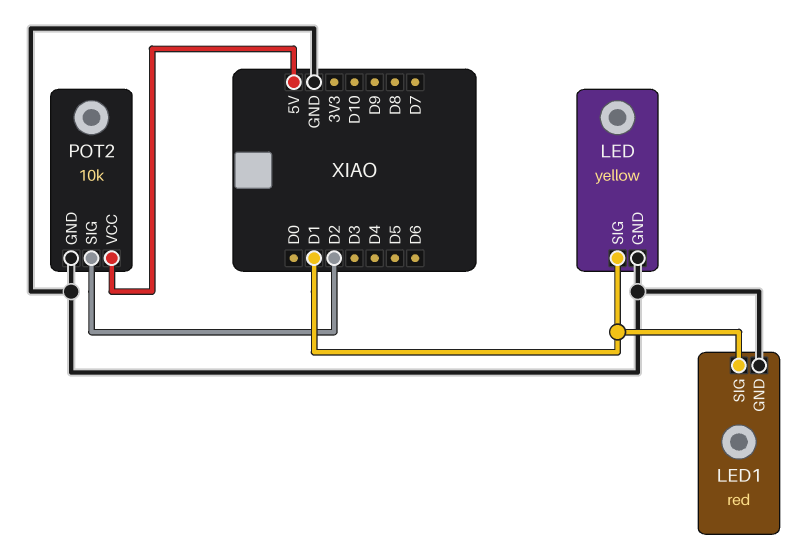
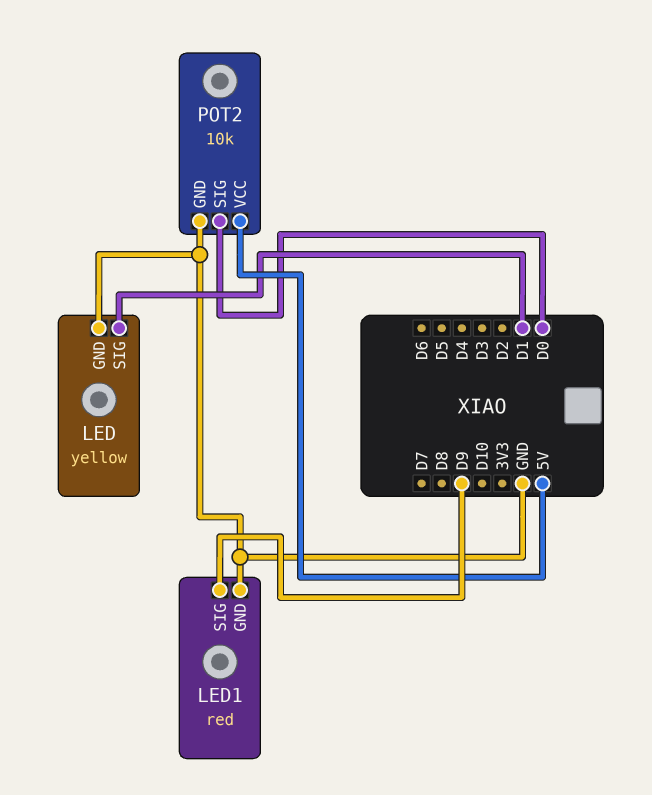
LED1 pin SIG: D1 -> D9
POT2 pin SIG: D2 -> D0

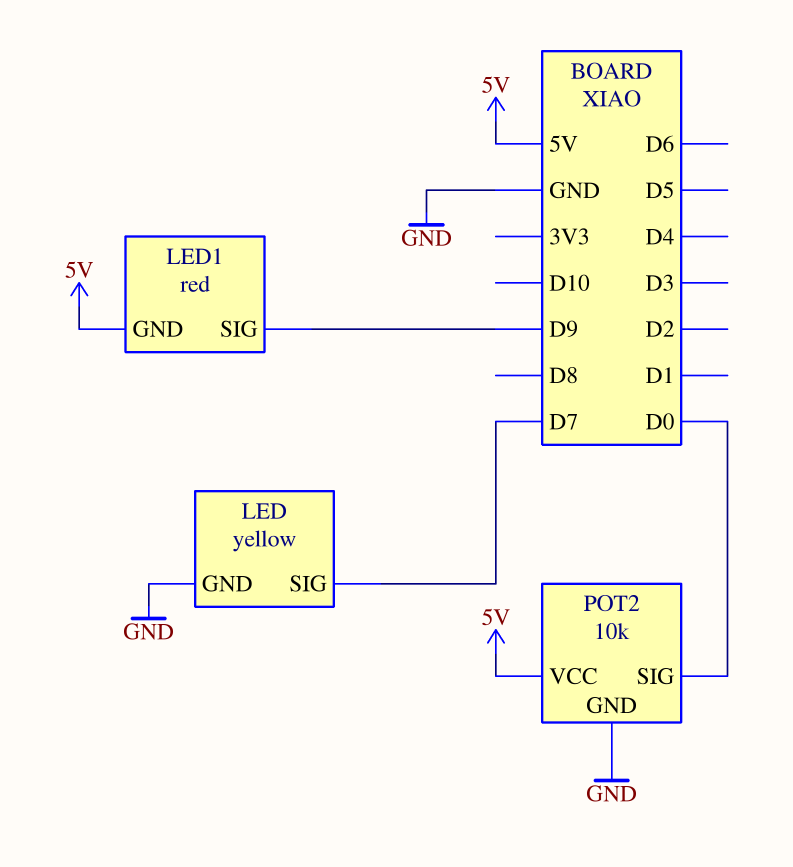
LED pin SIG: D1 -> D7
LED1 pin GND: GND -> 5V

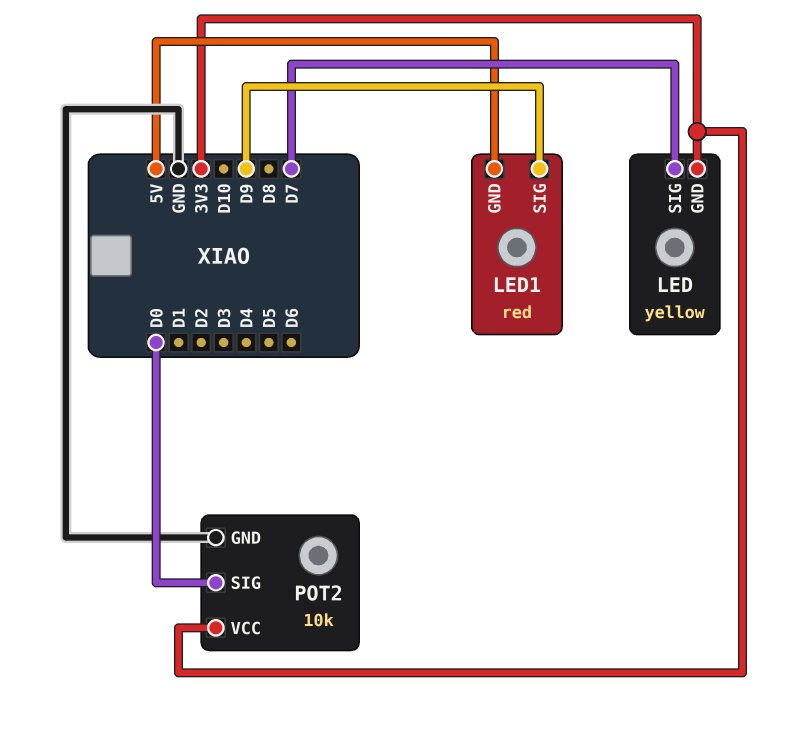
LED pin GND: GND -> 3V3
POT2 pin VCC: 5V -> 3V3

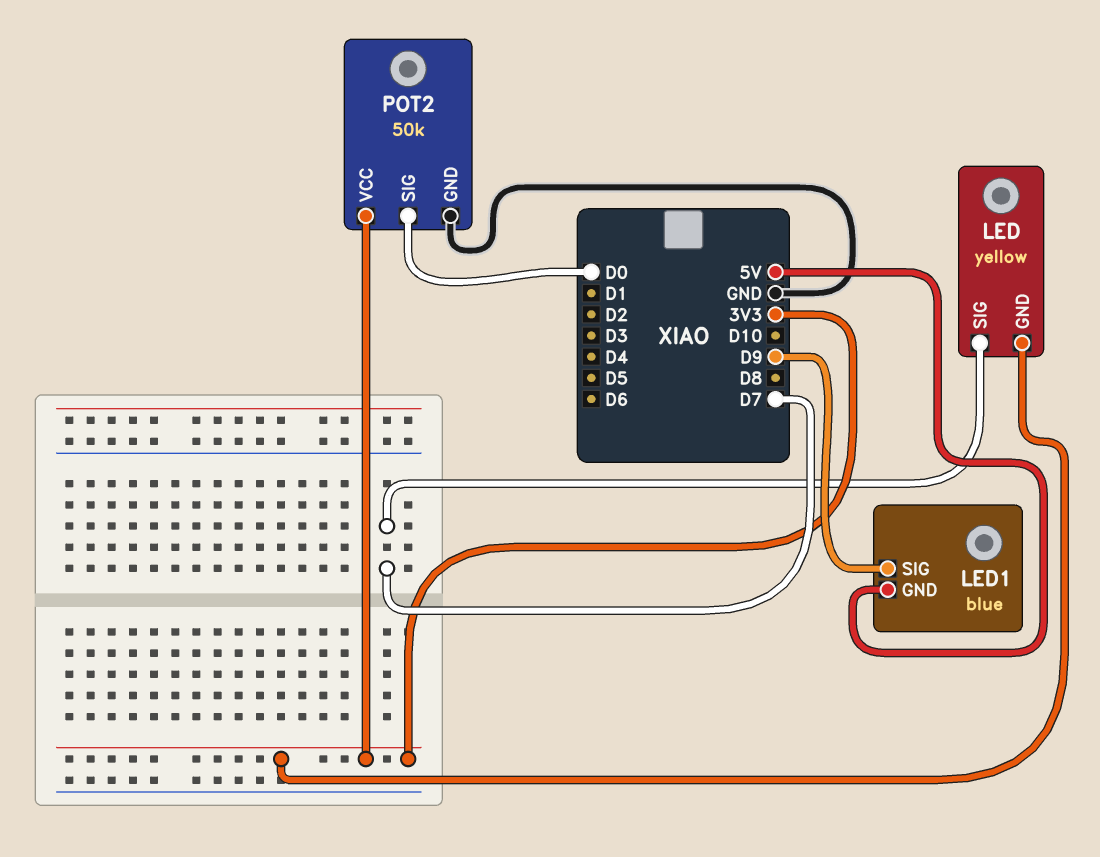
LED1: red -> blue
POT2: 10k -> 50k

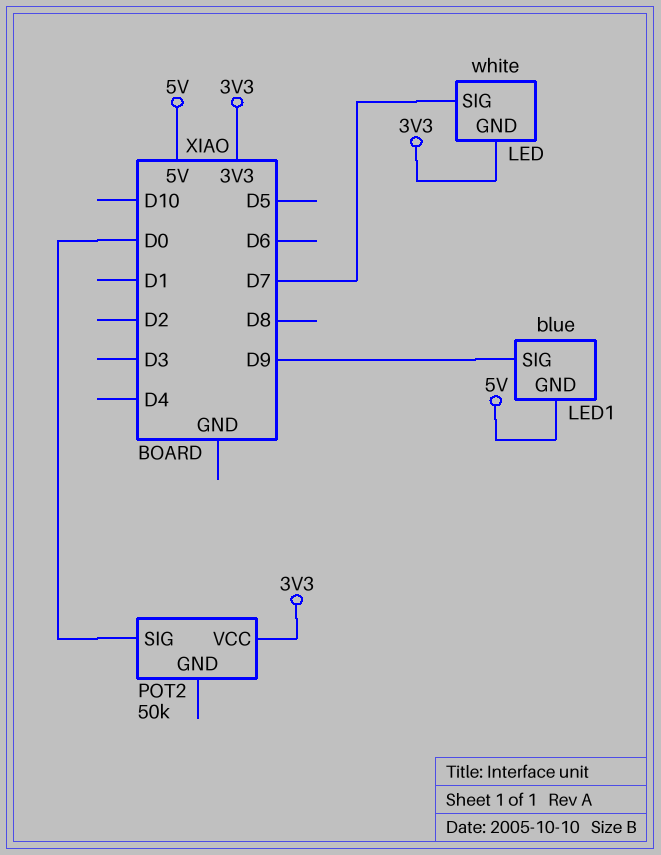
LED: yellow -> white
POT2 pin GND: GND -> none

